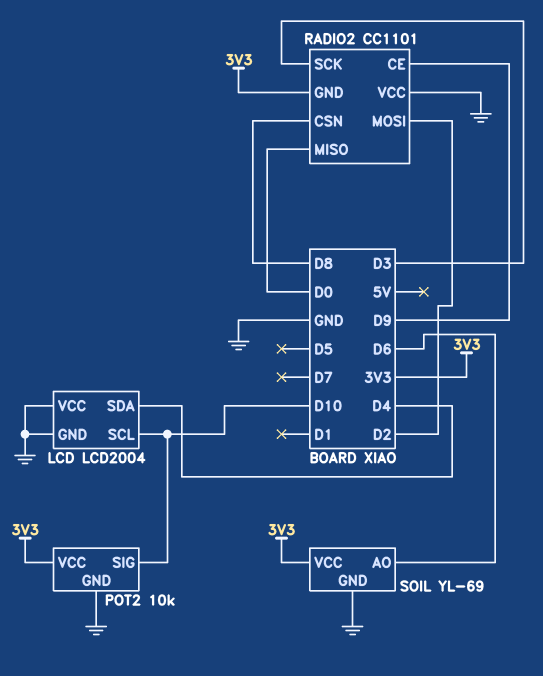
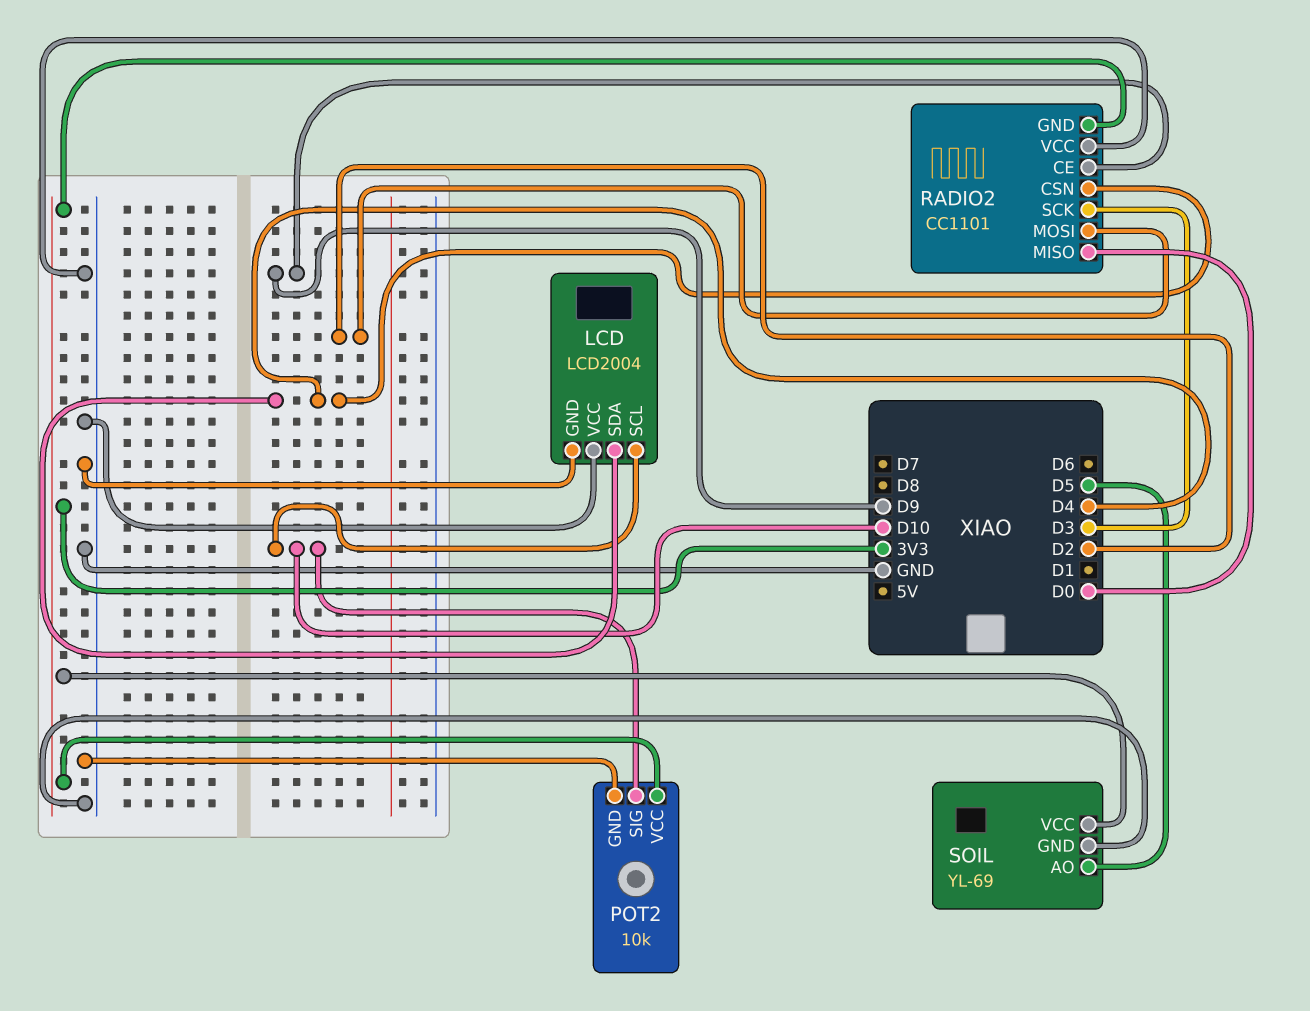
RADIO2 pin CSN: D8 -> D4
SOIL pin AO: D6 -> D5

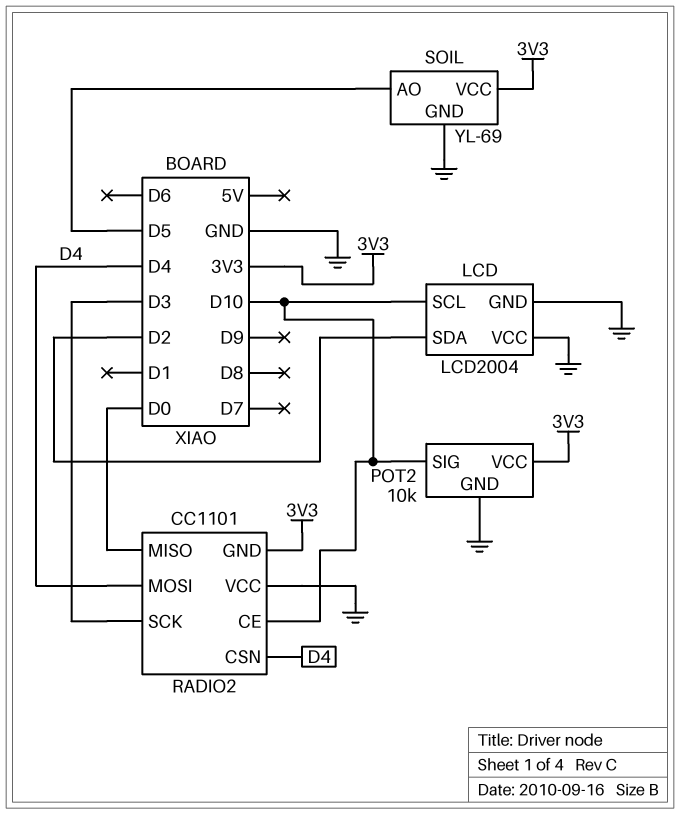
LCD pin SDA: D4 -> D2
RADIO2 pin CE: D9 -> D10
RADIO2 pin MOSI: D2 -> D4

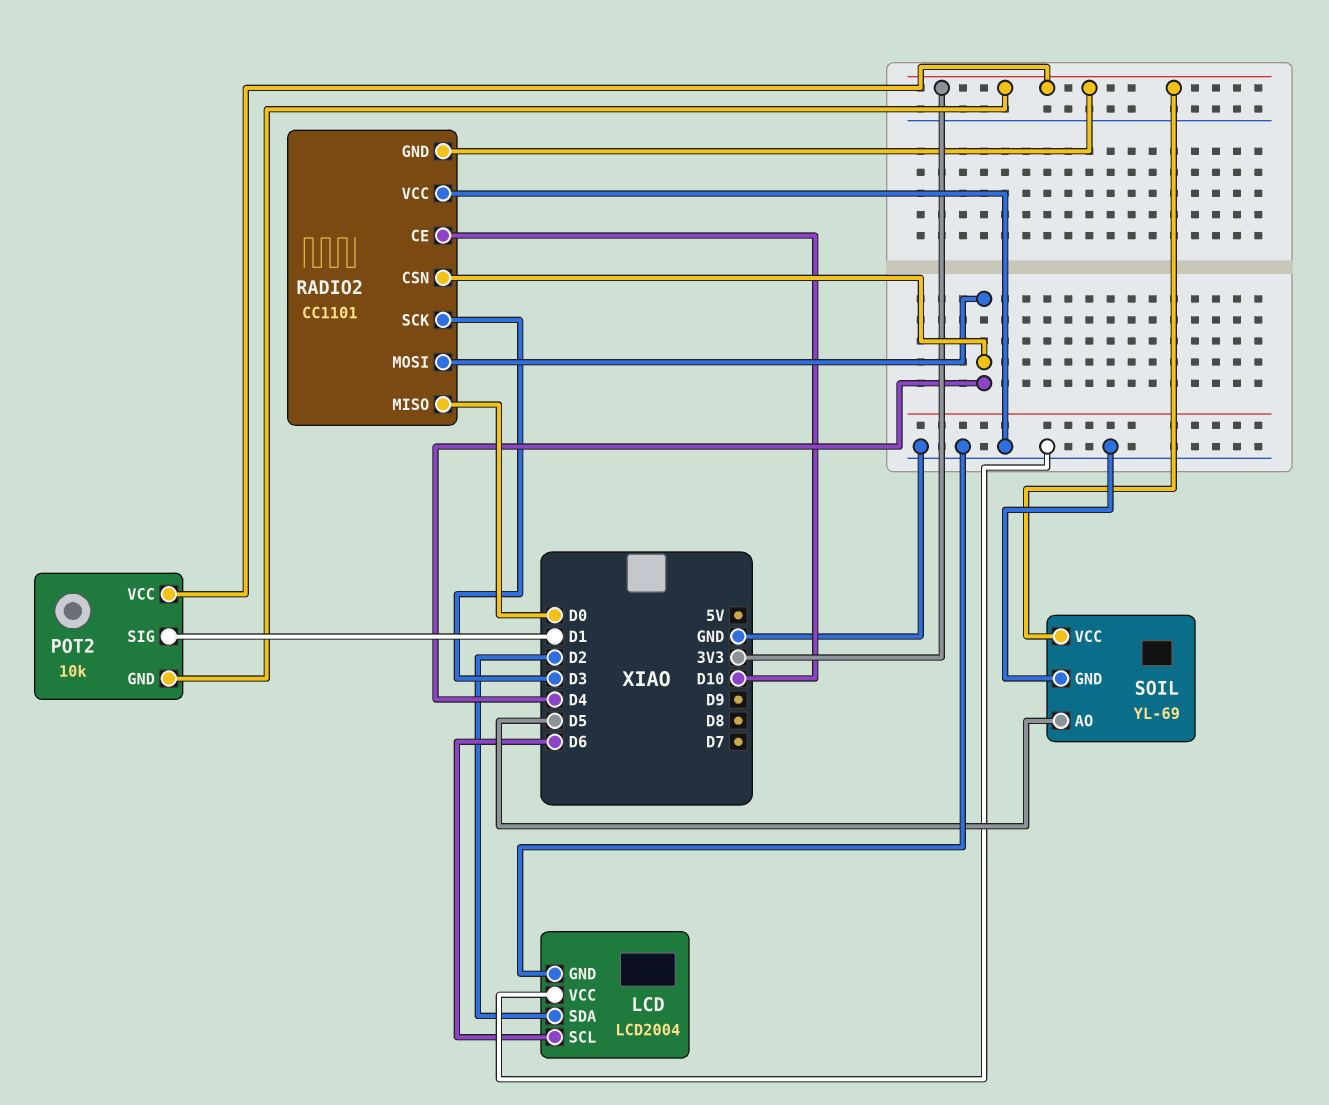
LCD pin SCL: D10 -> D6
POT2 pin GND: GND -> 3V3
POT2 pin SIG: D10 -> D1

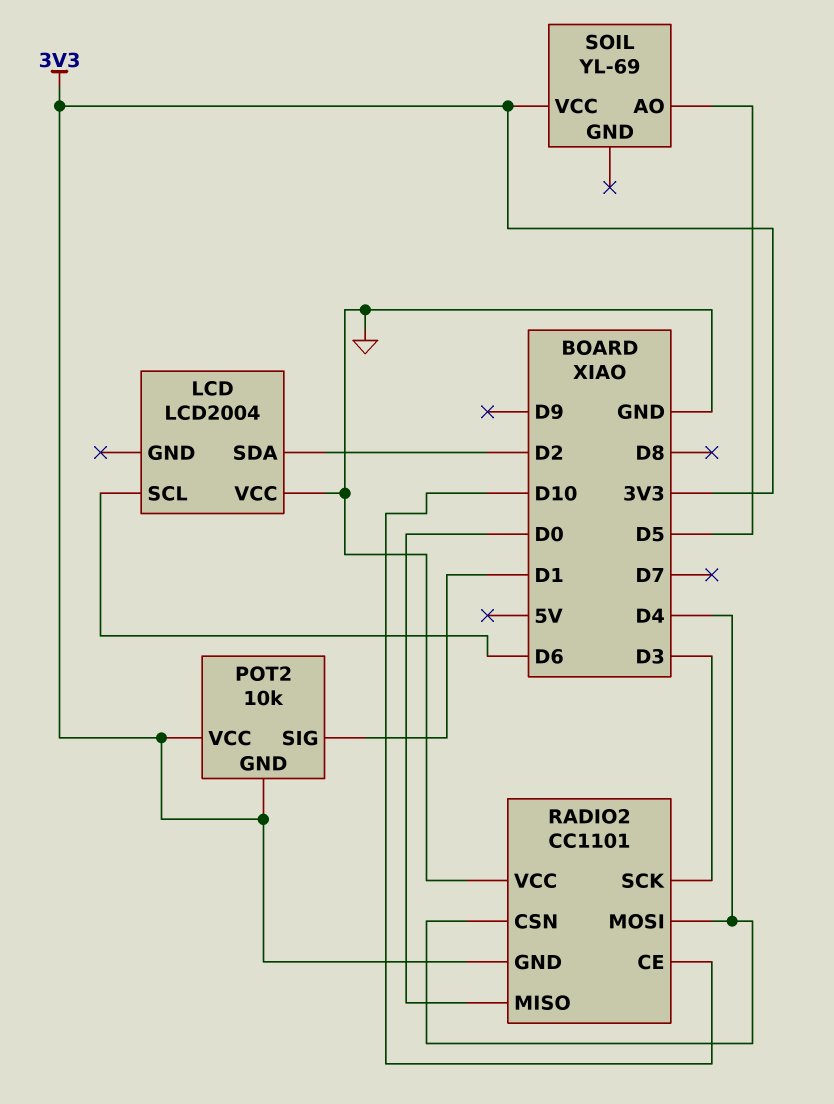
LCD pin GND: GND -> none
SOIL pin GND: GND -> none

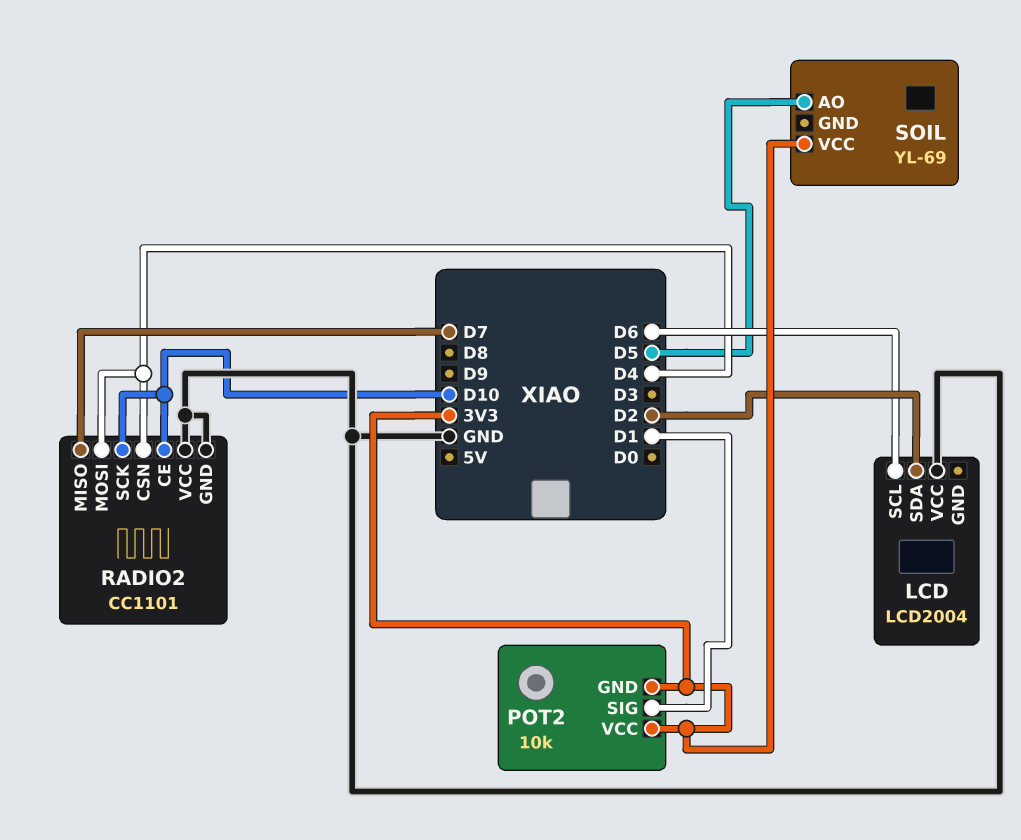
RADIO2 pin GND: 3V3 -> GND
RADIO2 pin MISO: D0 -> D7
RADIO2 pin SCK: D3 -> D10

